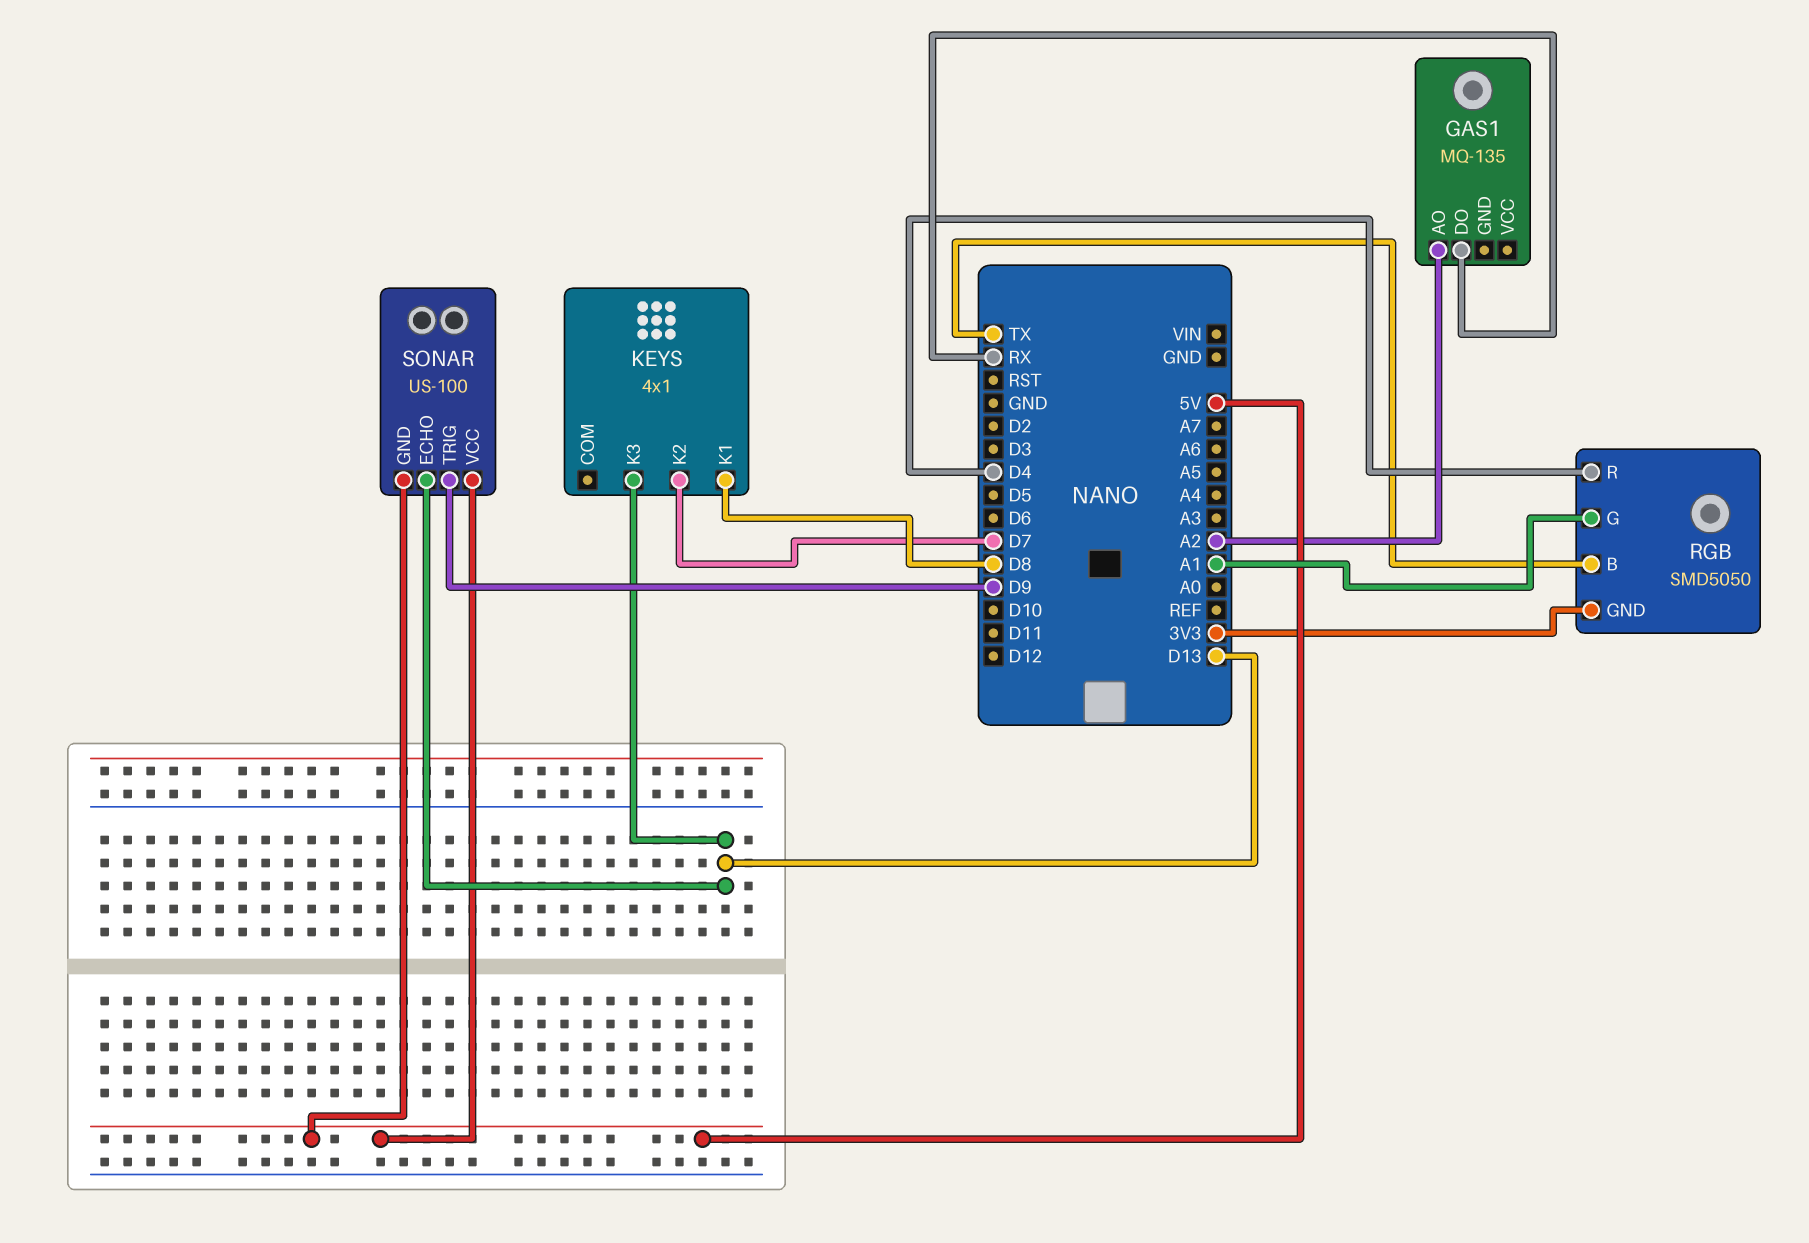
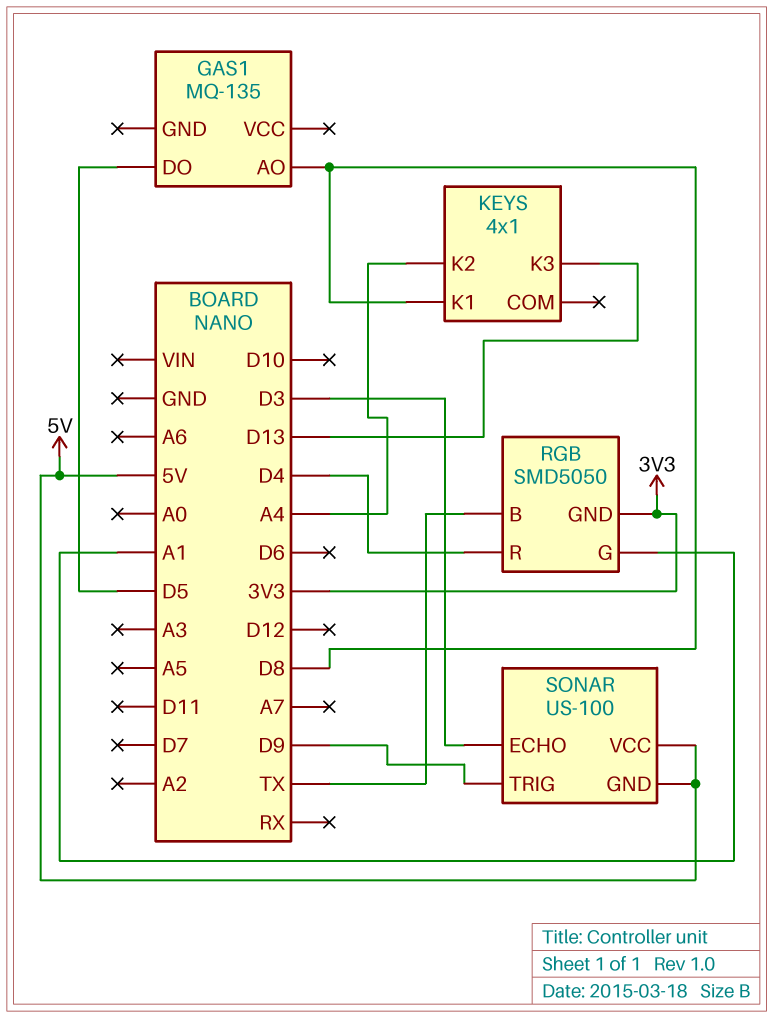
GAS1 pin AO: A2 -> D8
GAS1 pin DO: RX -> D5
KEYS pin K2: D7 -> A4
SONAR pin ECHO: D13 -> D3

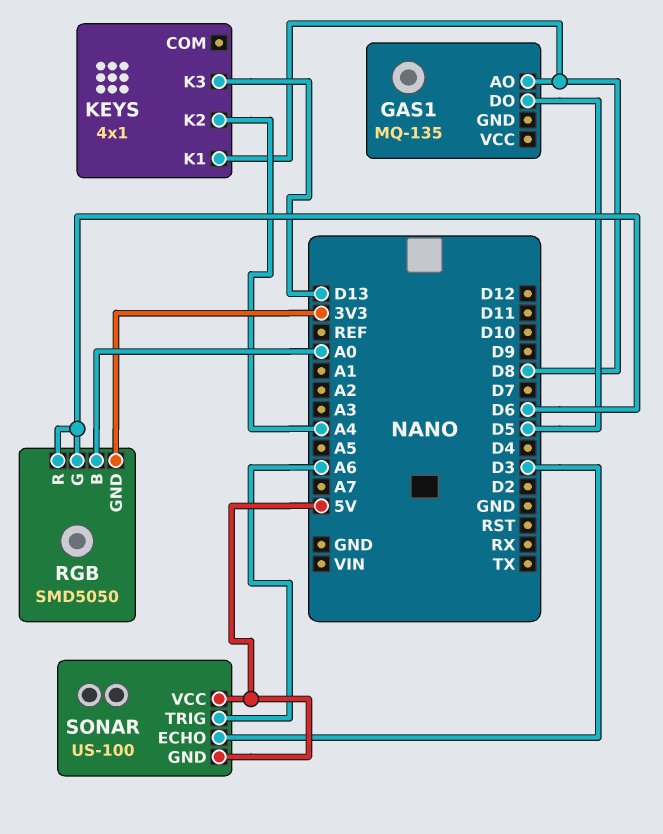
RGB pin B: TX -> A0
RGB pin G: A1 -> D6
RGB pin R: D4 -> D6
SONAR pin TRIG: D9 -> A6

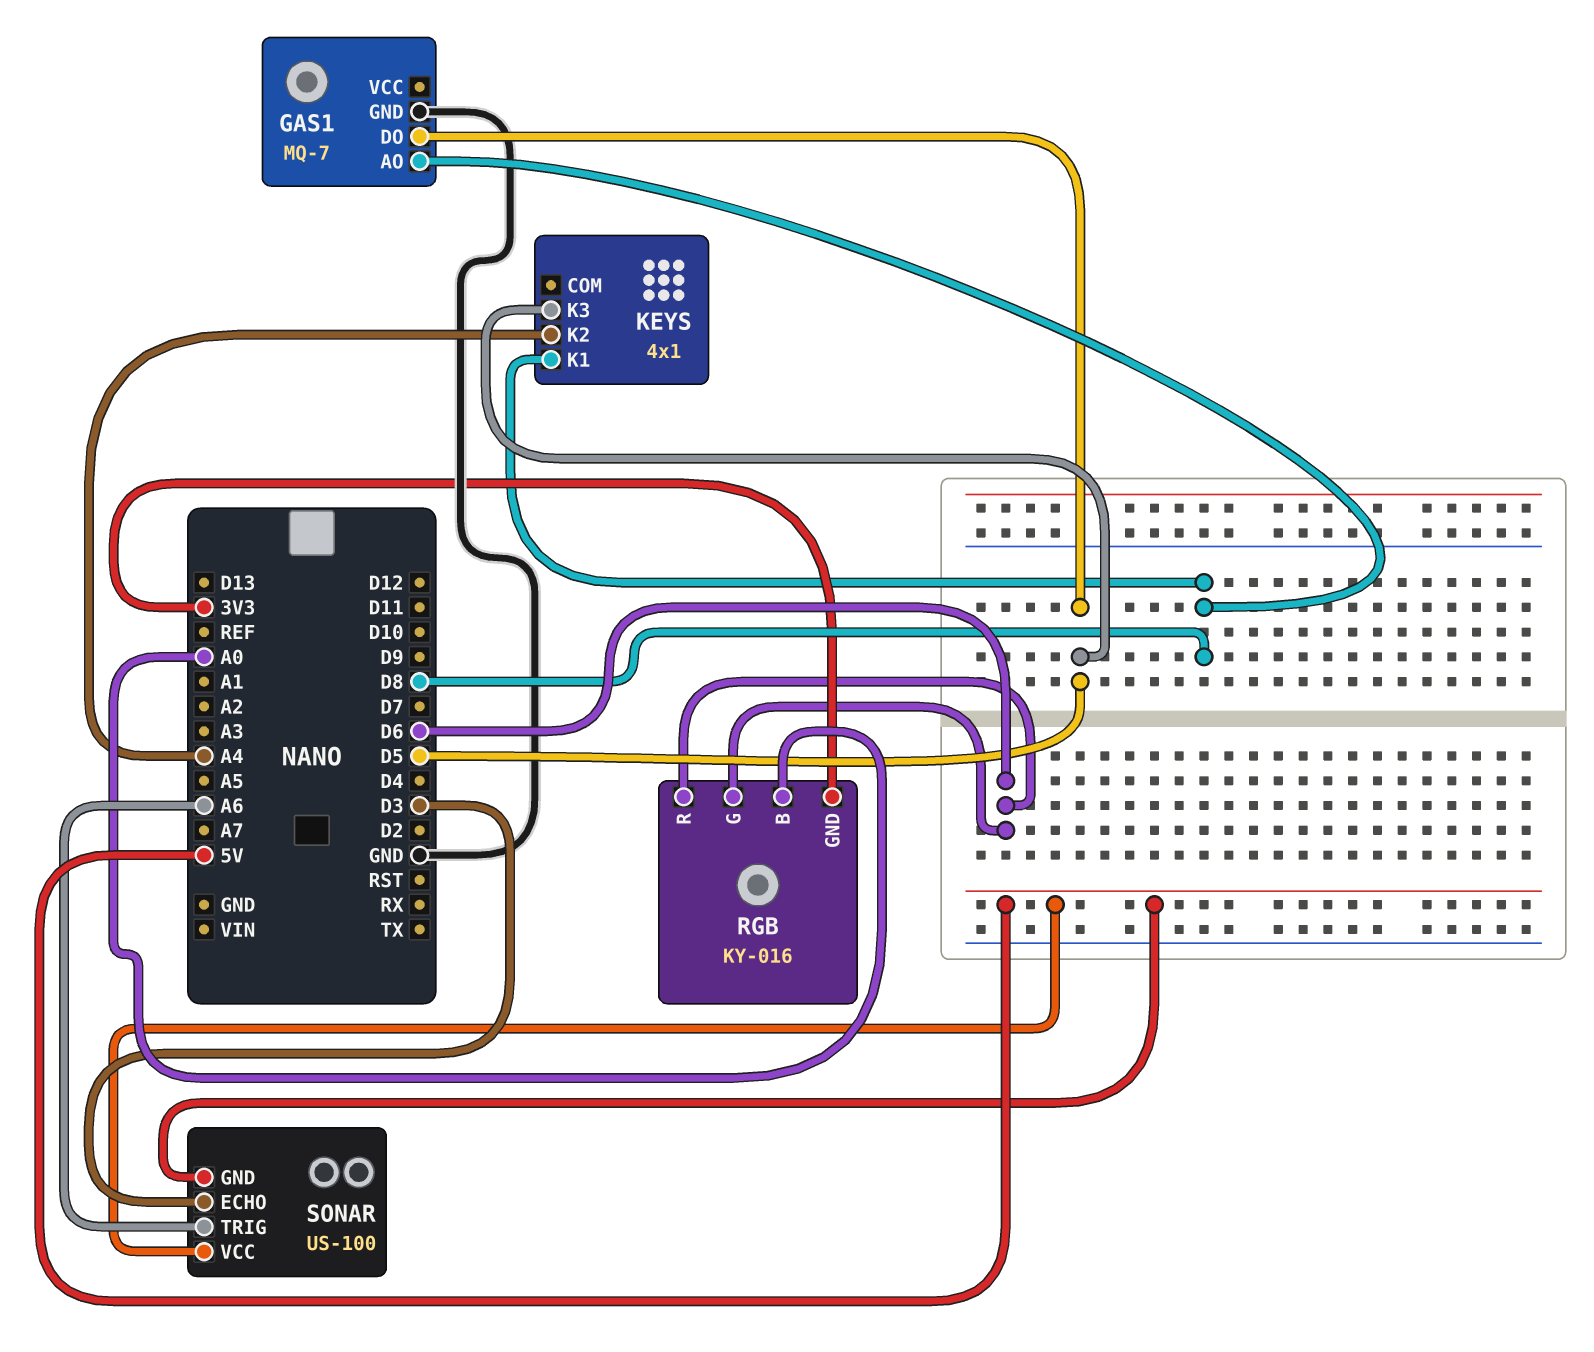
GAS1: MQ-135 -> MQ-7
GAS1 pin GND: none -> GND
KEYS pin K3: D13 -> D5
RGB: SMD5050 -> KY-016

